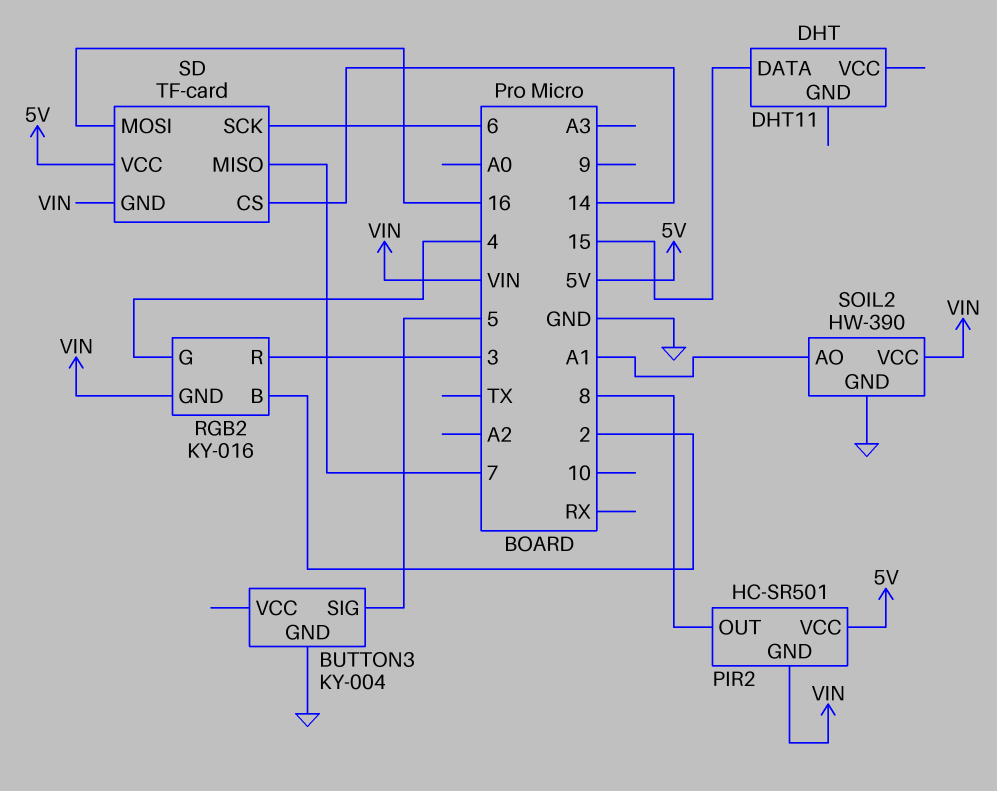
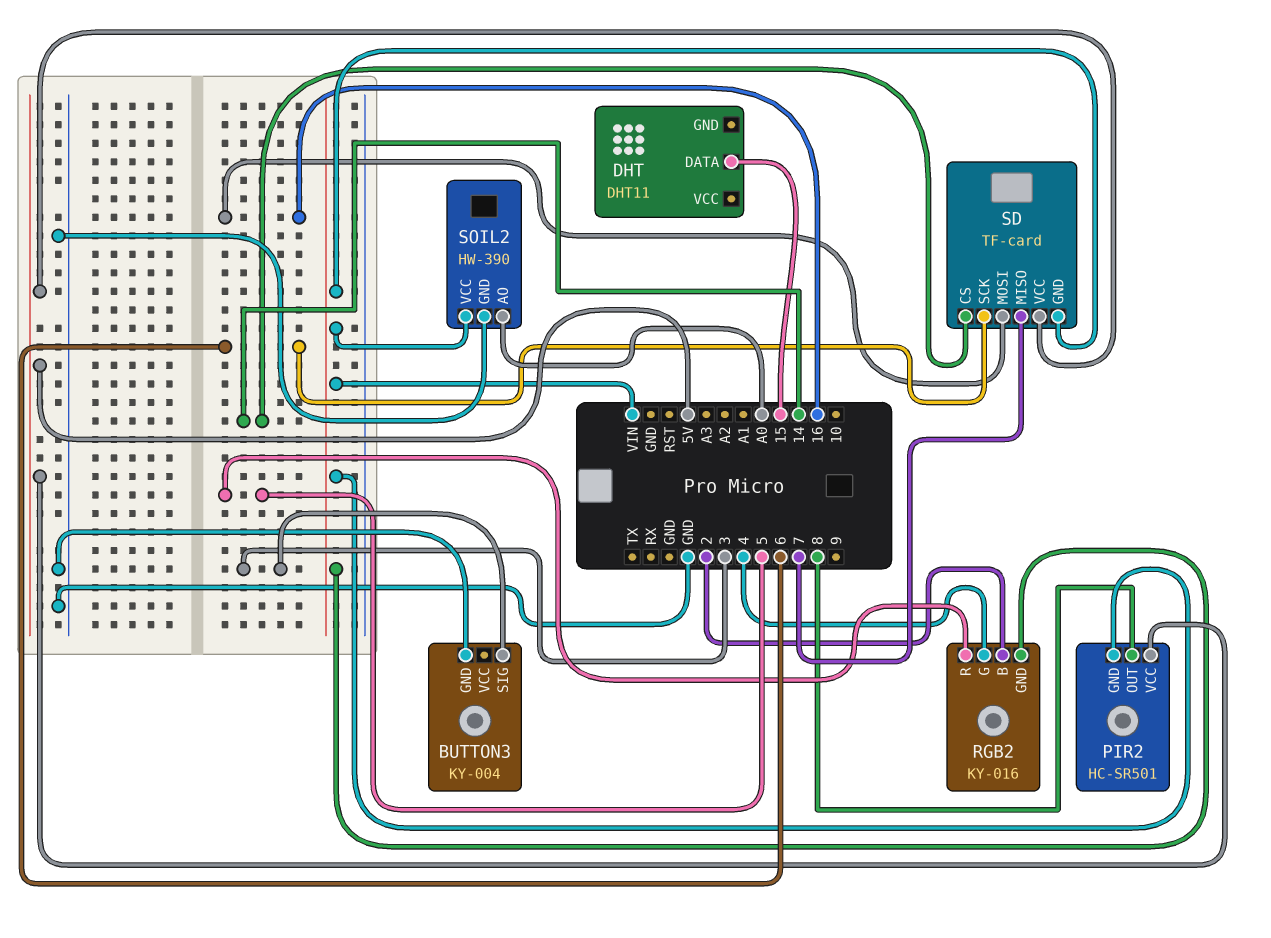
BUTTON3 pin SIG: 5 -> 3
RGB2 pin R: 3 -> 5
SOIL2 pin AO: A1 -> A0

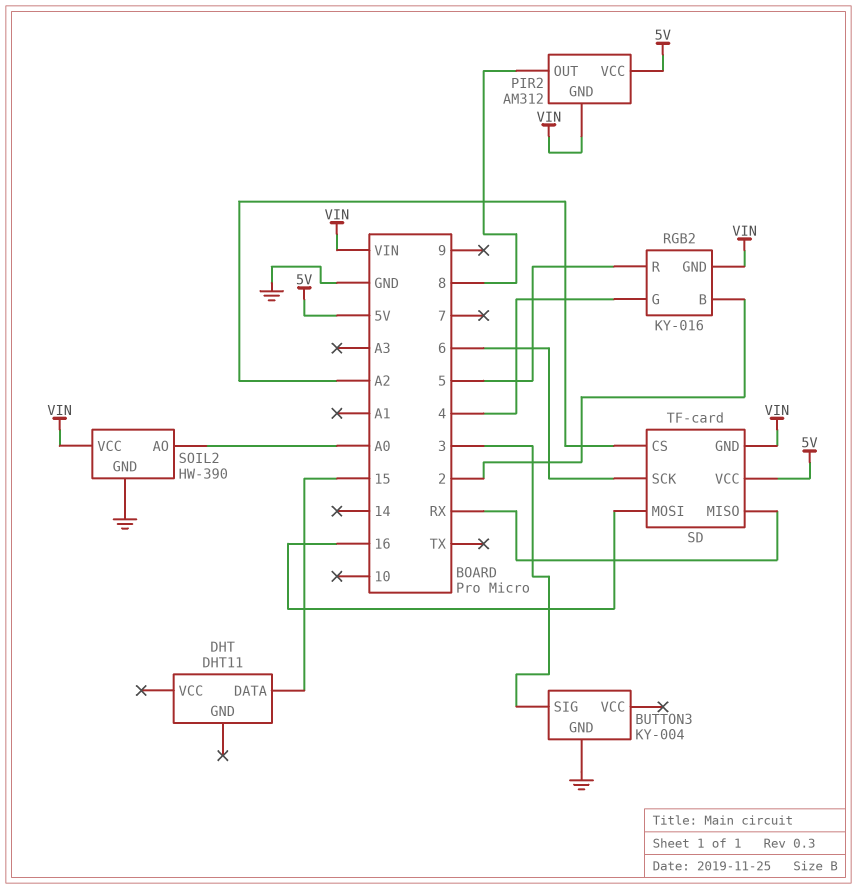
PIR2: HC-SR501 -> AM312
SD pin CS: 14 -> A2
SD pin MISO: 7 -> RX

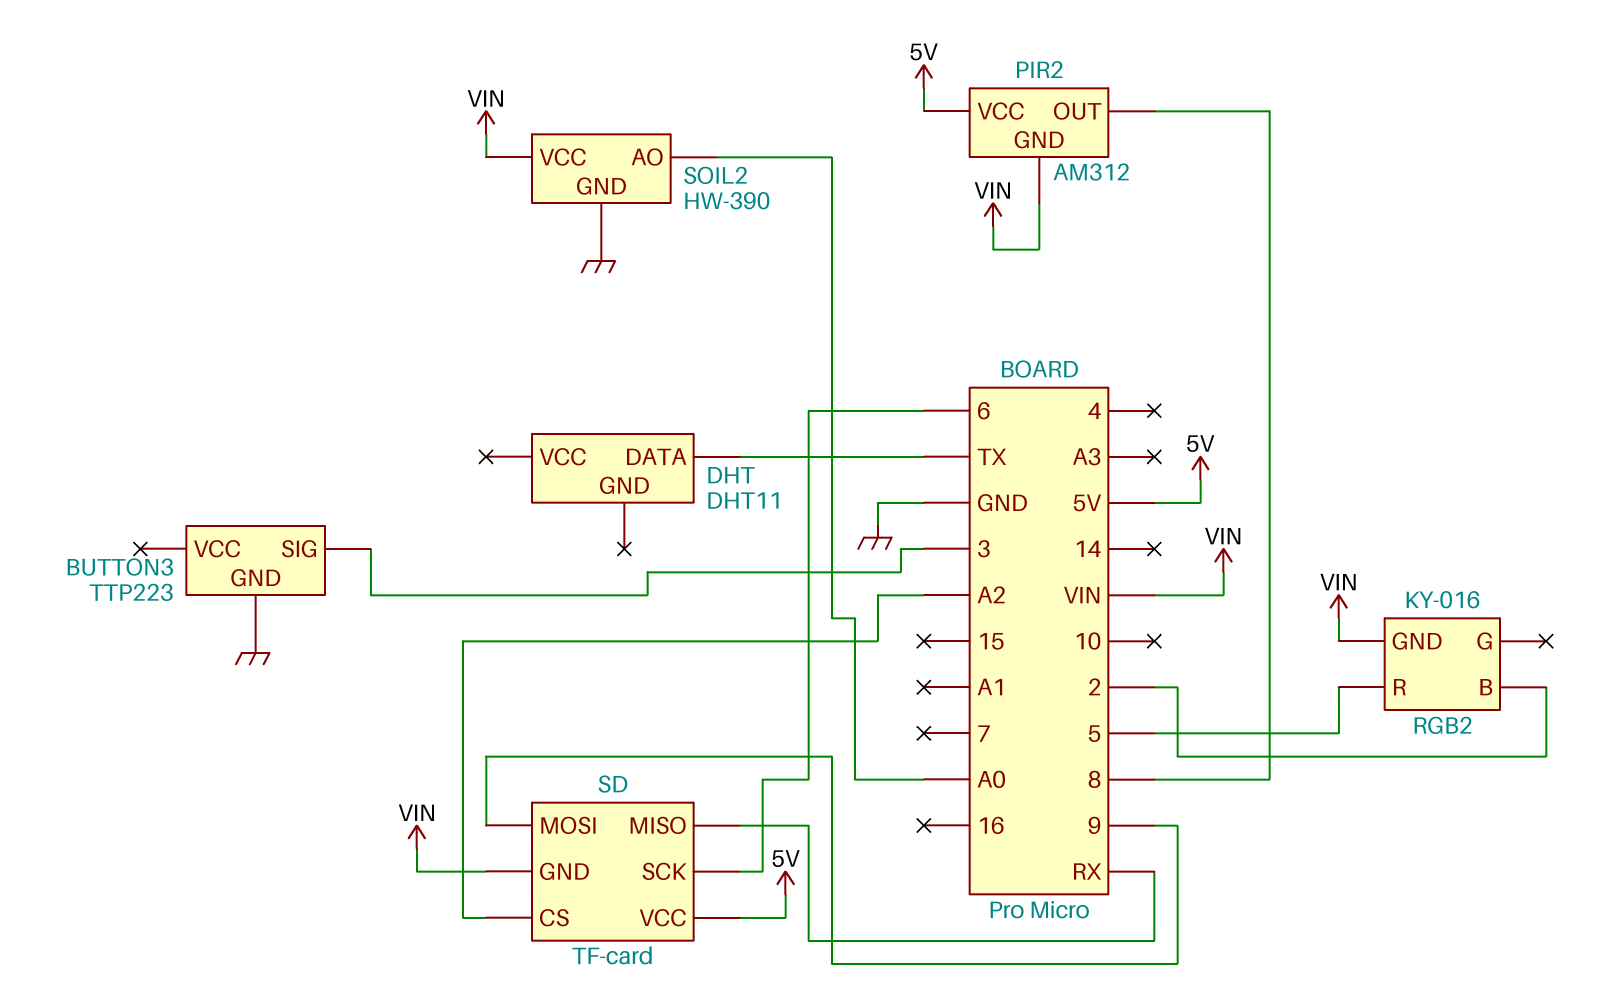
BUTTON3: KY-004 -> TTP223
DHT pin DATA: 15 -> TX
RGB2 pin G: 4 -> none
SD pin MOSI: 16 -> 9

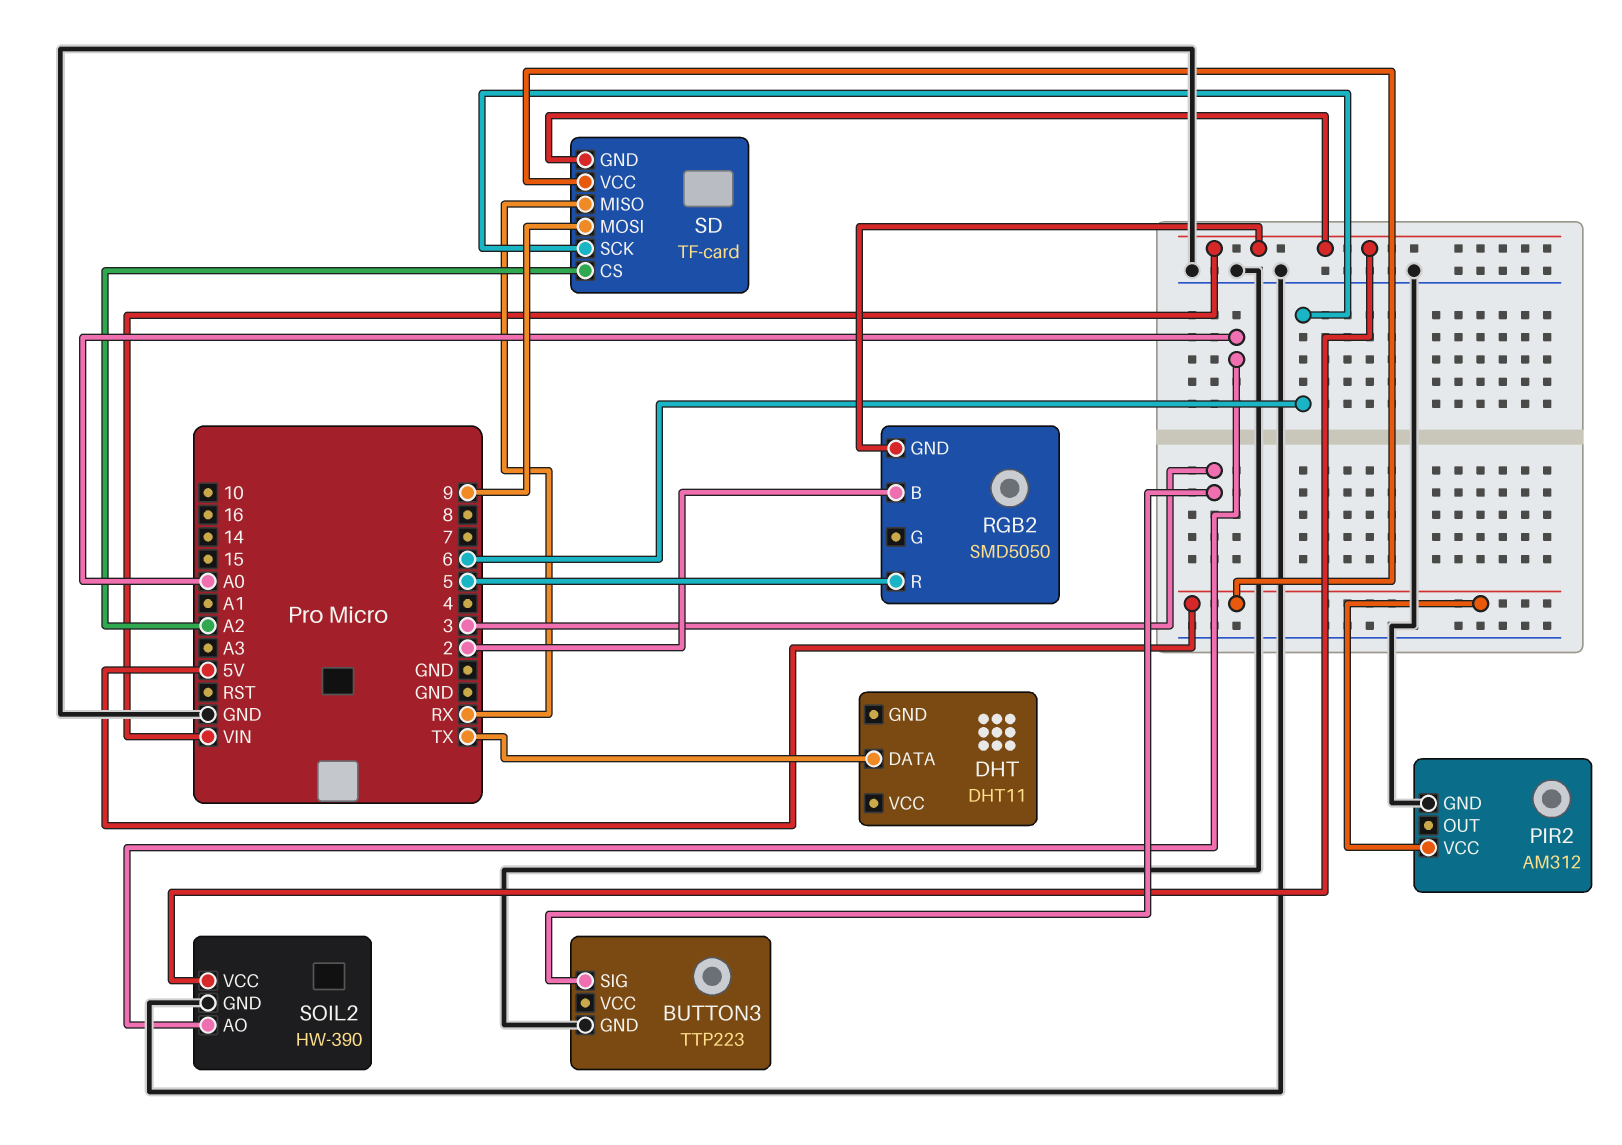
PIR2 pin GND: VIN -> GND
PIR2 pin OUT: 8 -> none
RGB2: KY-016 -> SMD5050

